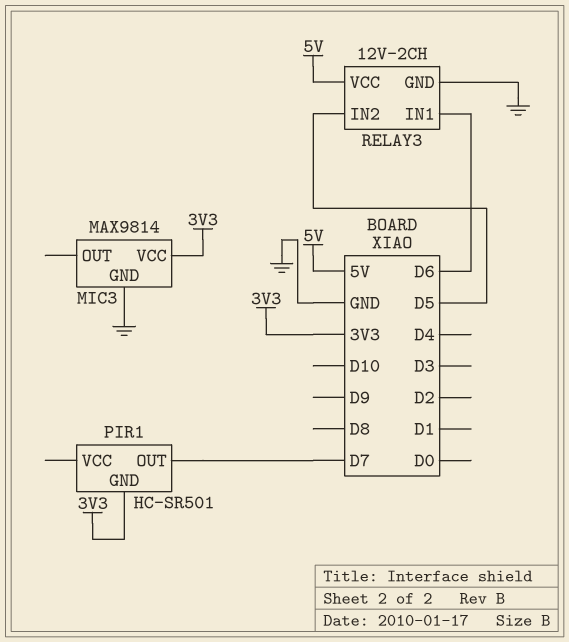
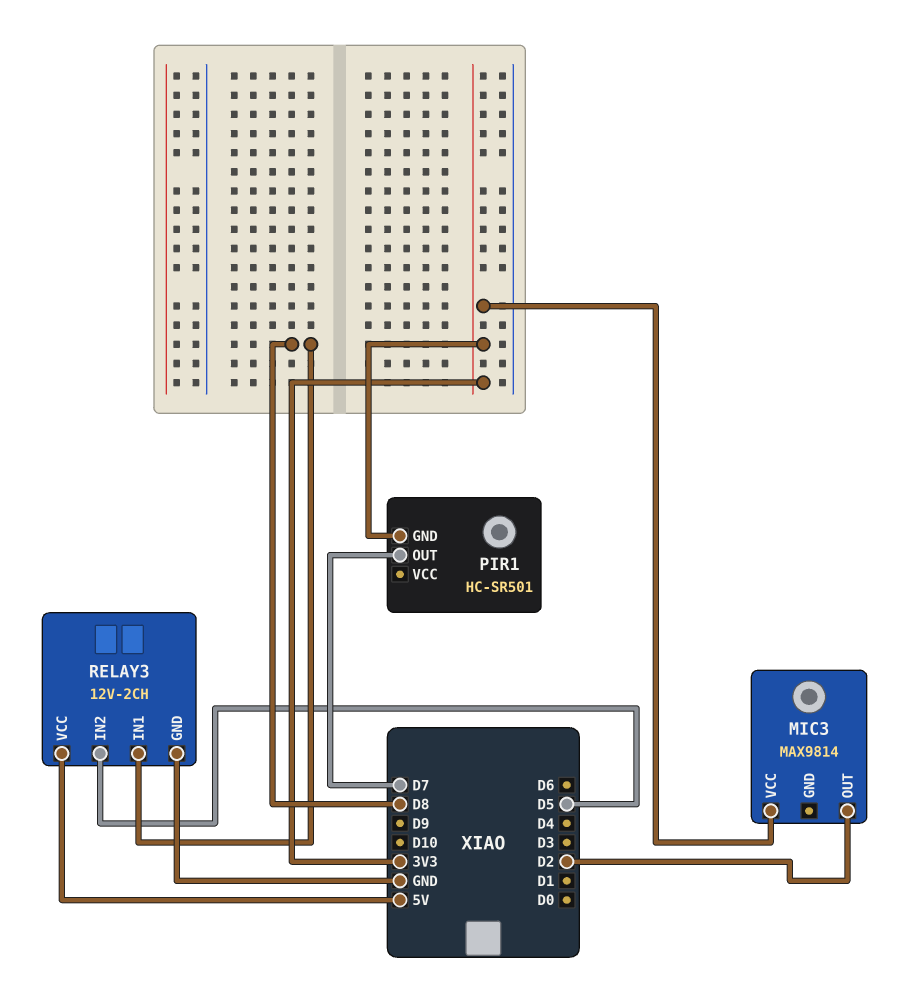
MIC3 pin GND: GND -> none
MIC3 pin OUT: none -> D2
RELAY3 pin IN1: D6 -> D8

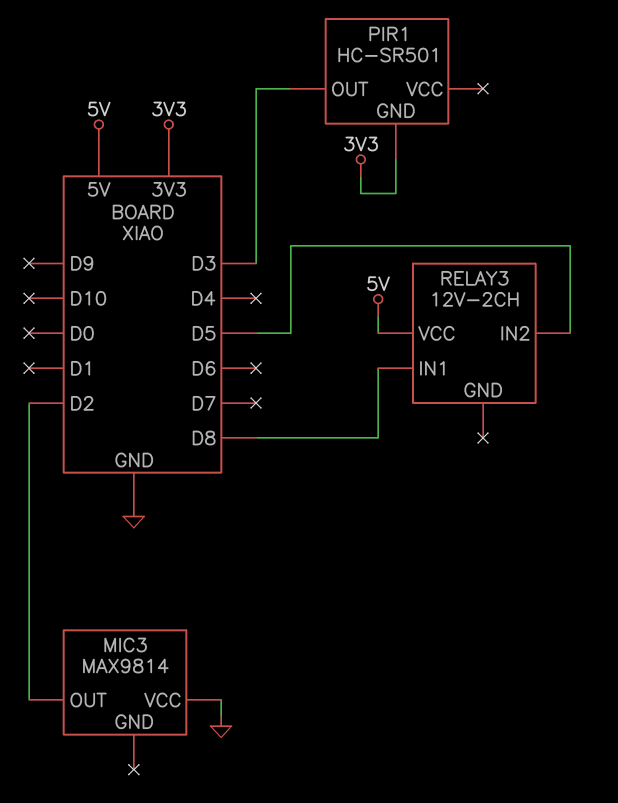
MIC3 pin VCC: 3V3 -> GND
PIR1 pin OUT: D7 -> D3
RELAY3 pin GND: GND -> none

